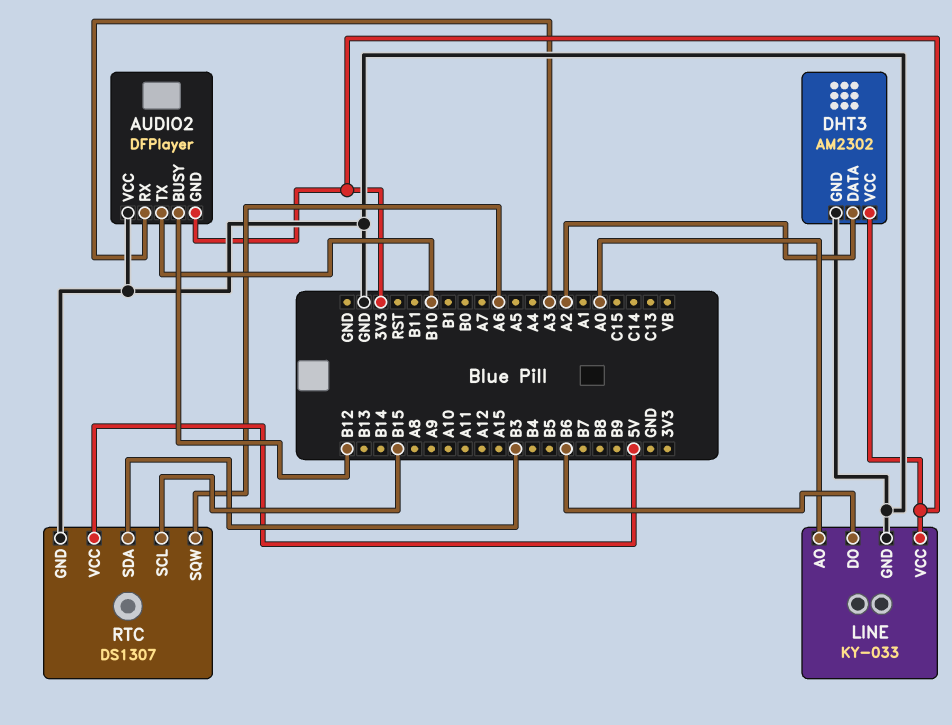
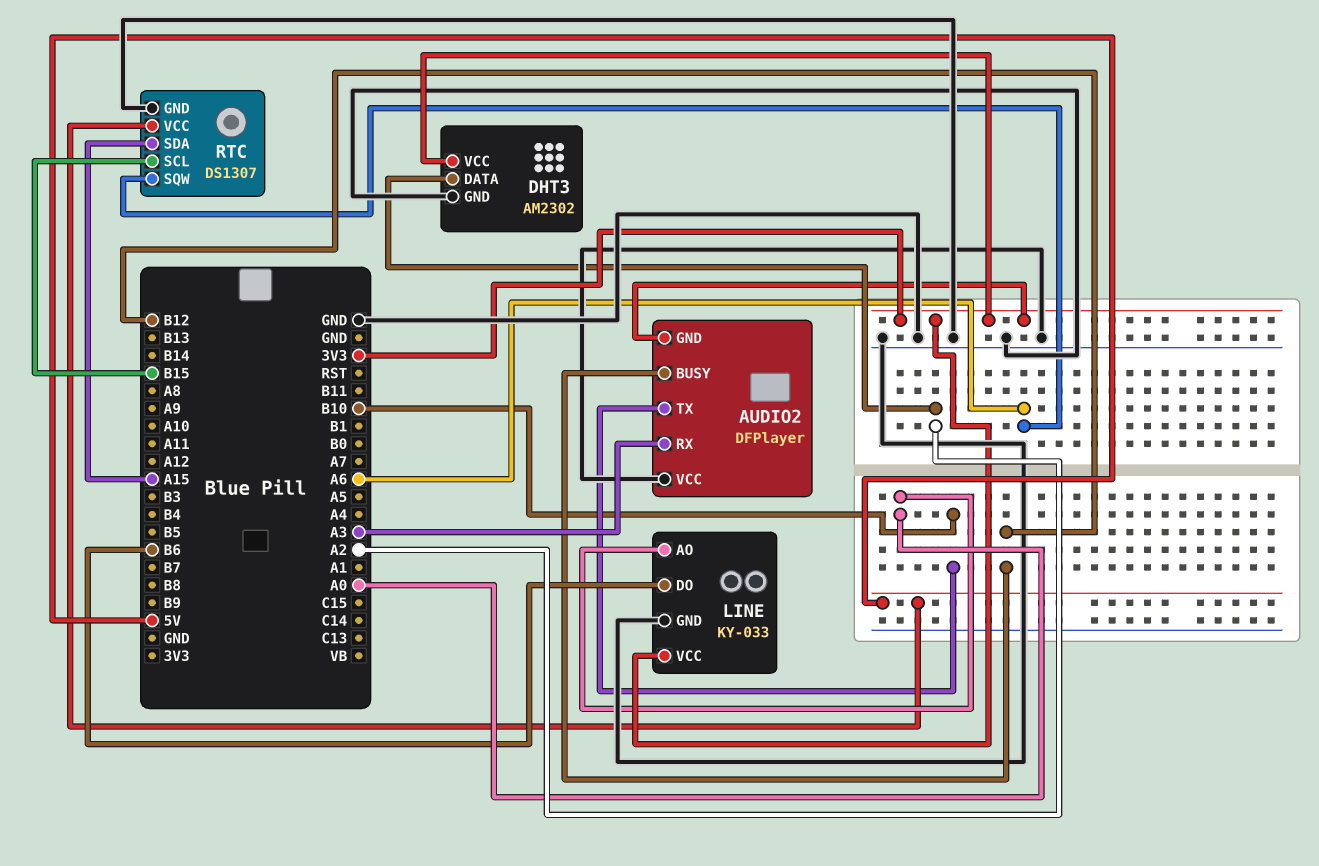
RTC pin SDA: B3 -> A15

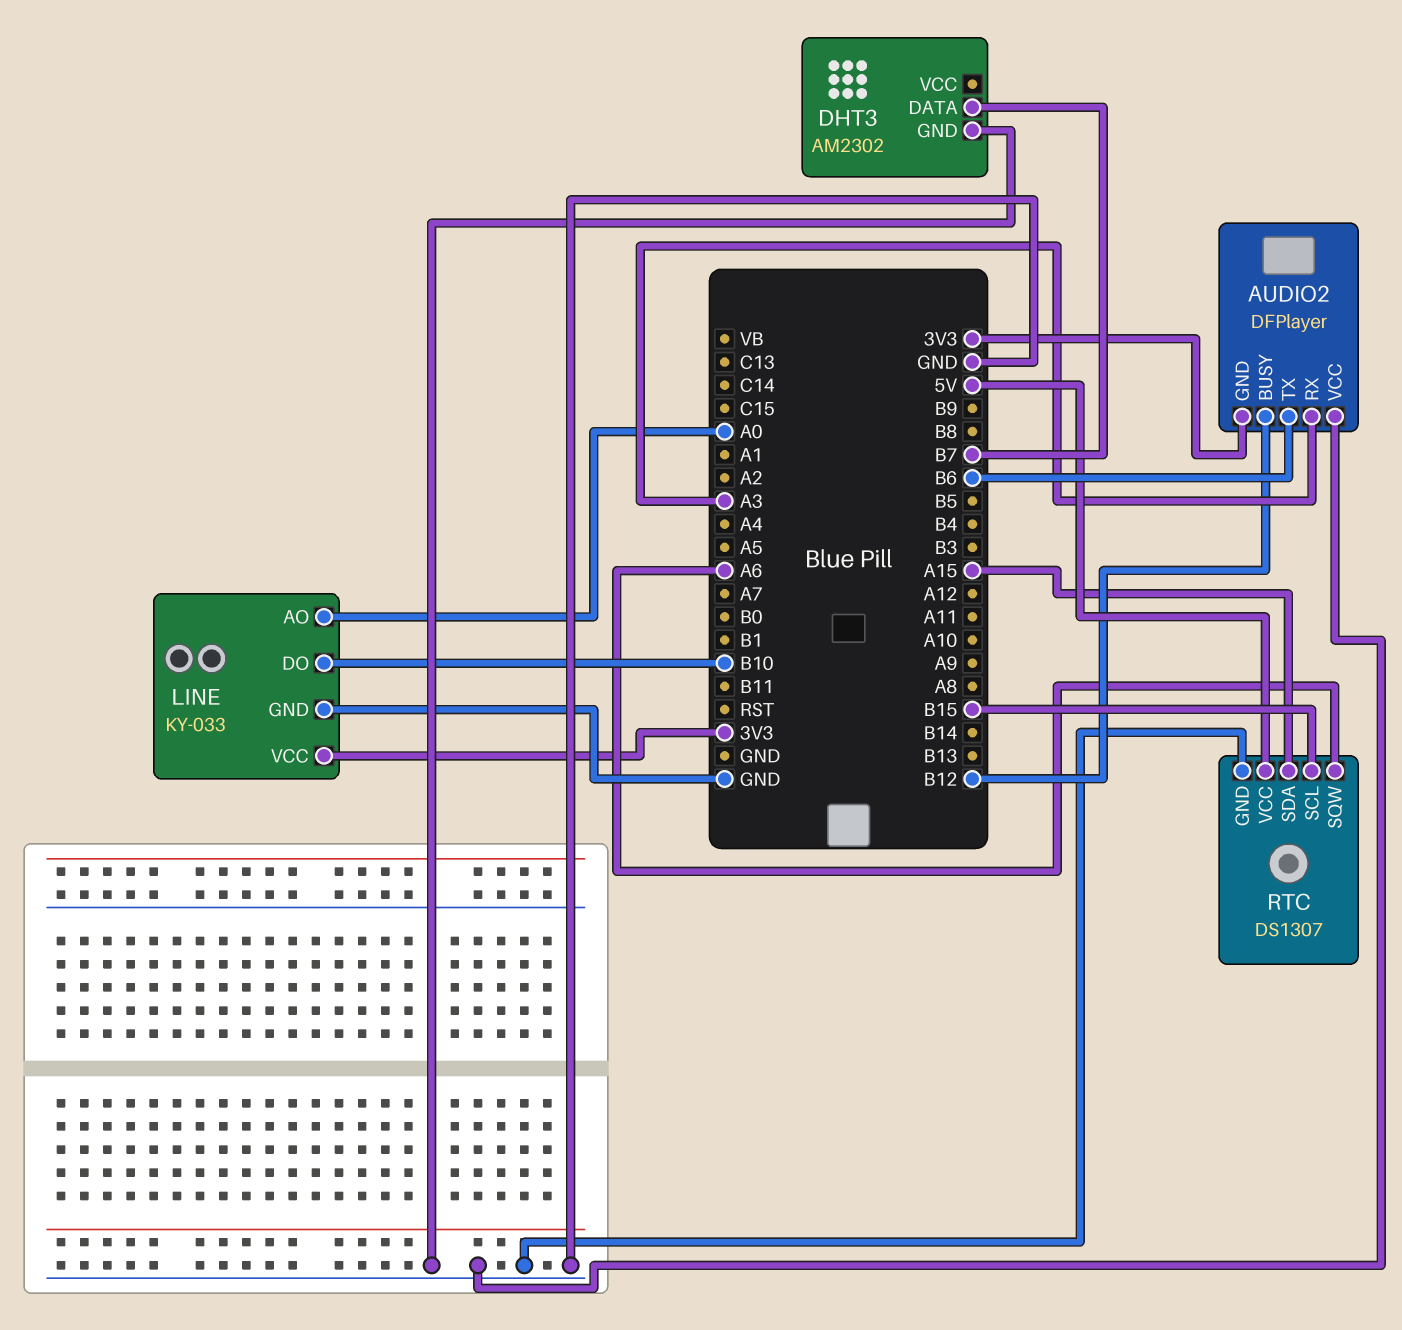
AUDIO2 pin TX: B10 -> B6
DHT3 pin DATA: A2 -> B7
DHT3 pin VCC: 3V3 -> none
LINE pin DO: B6 -> B10

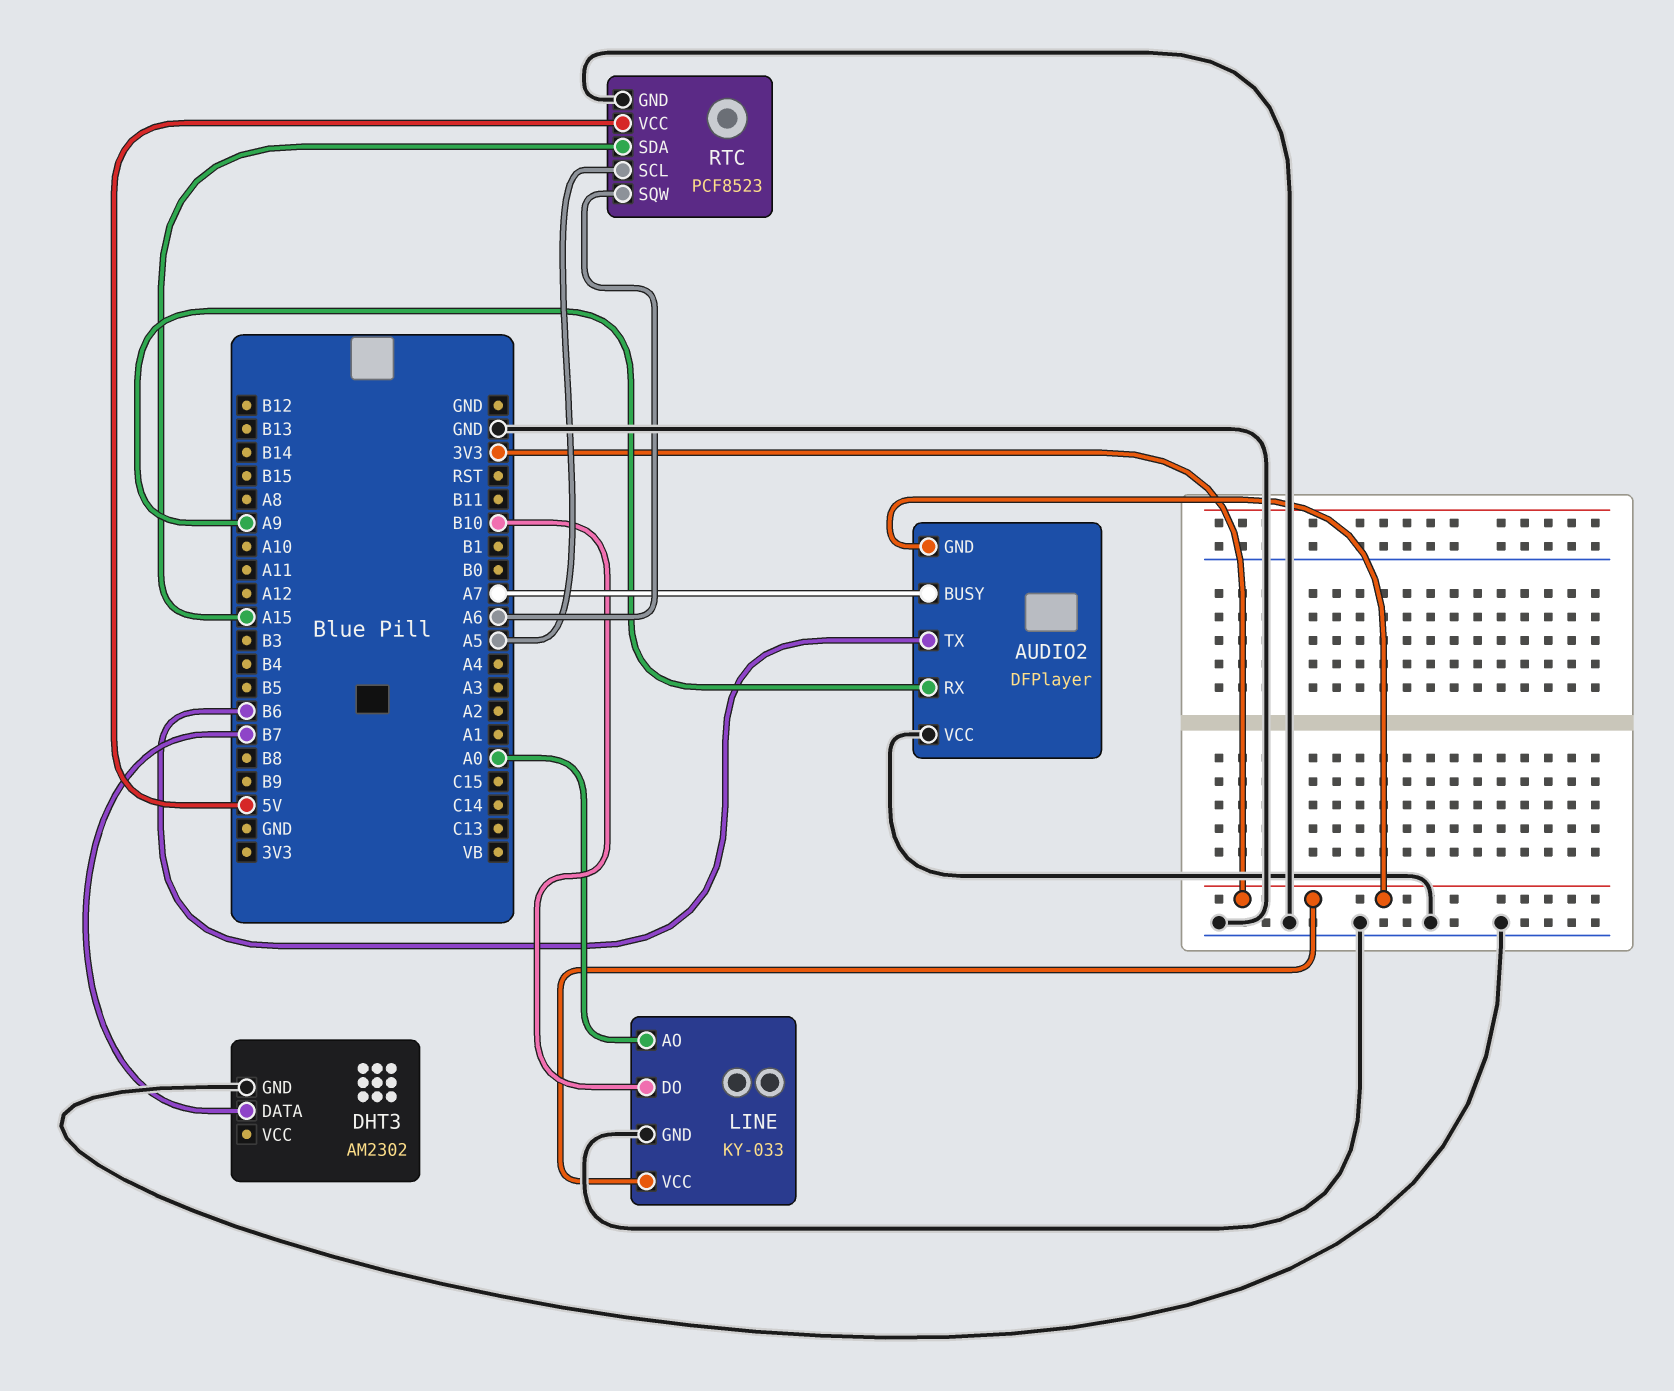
AUDIO2 pin BUSY: B12 -> A7
AUDIO2 pin RX: A3 -> A9
RTC: DS1307 -> PCF8523
RTC pin SCL: B15 -> A5

